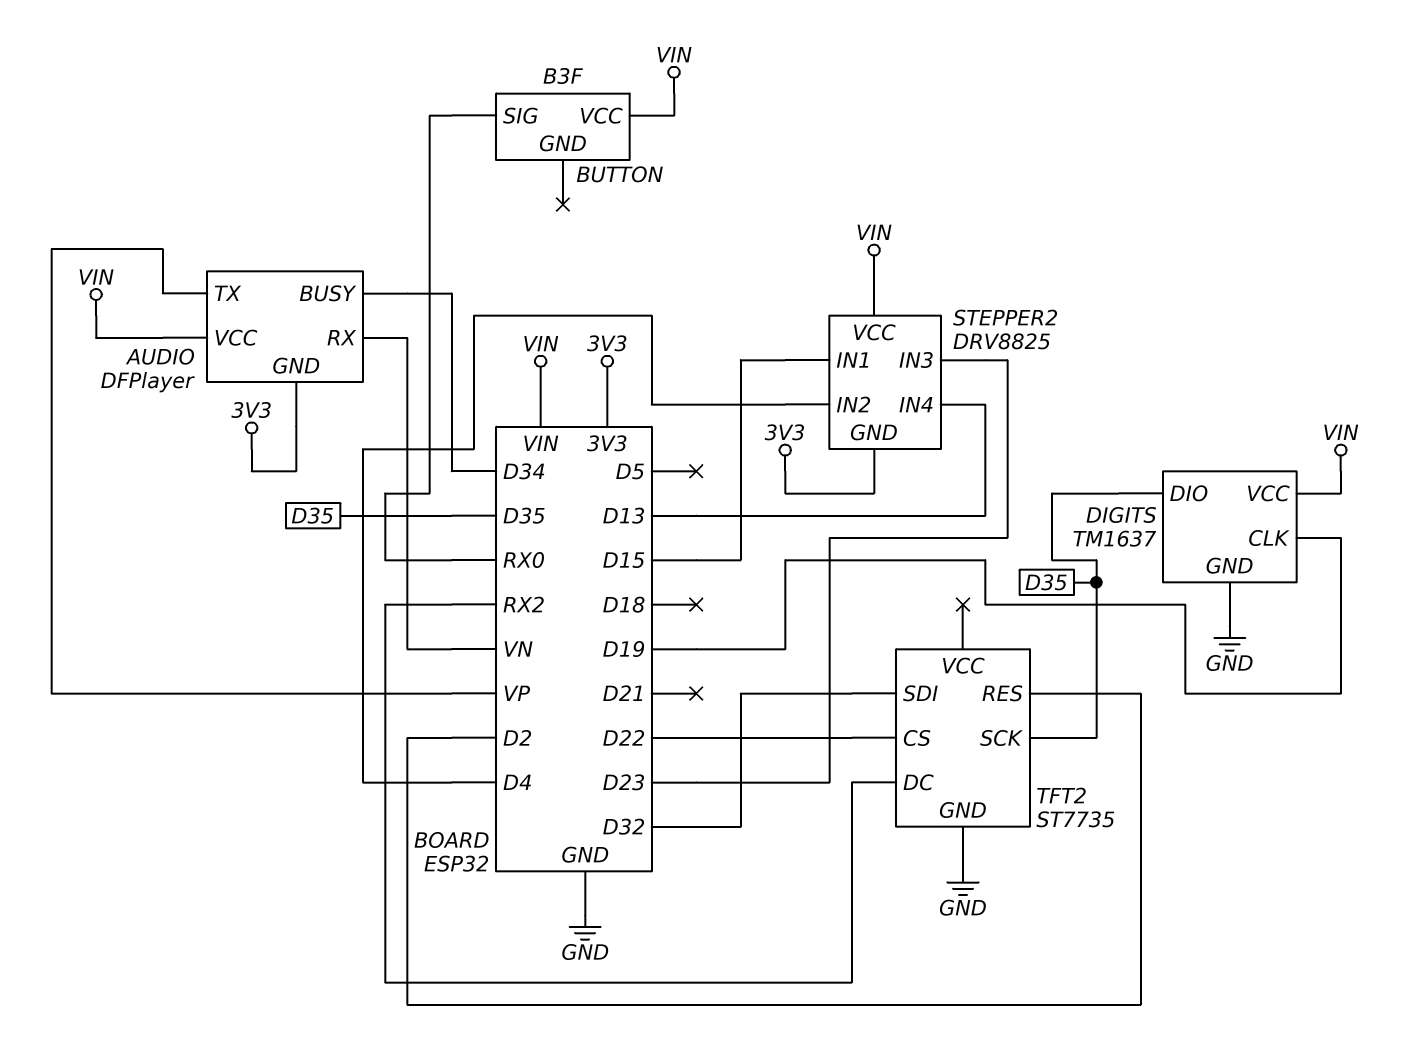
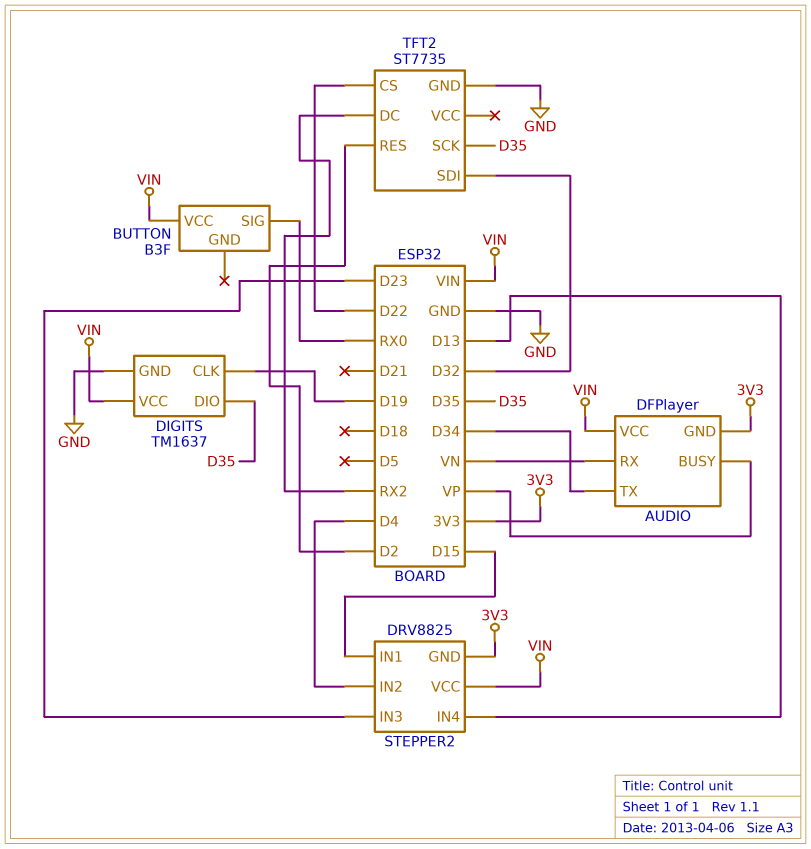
AUDIO pin BUSY: D34 -> VP
AUDIO pin TX: VP -> D34

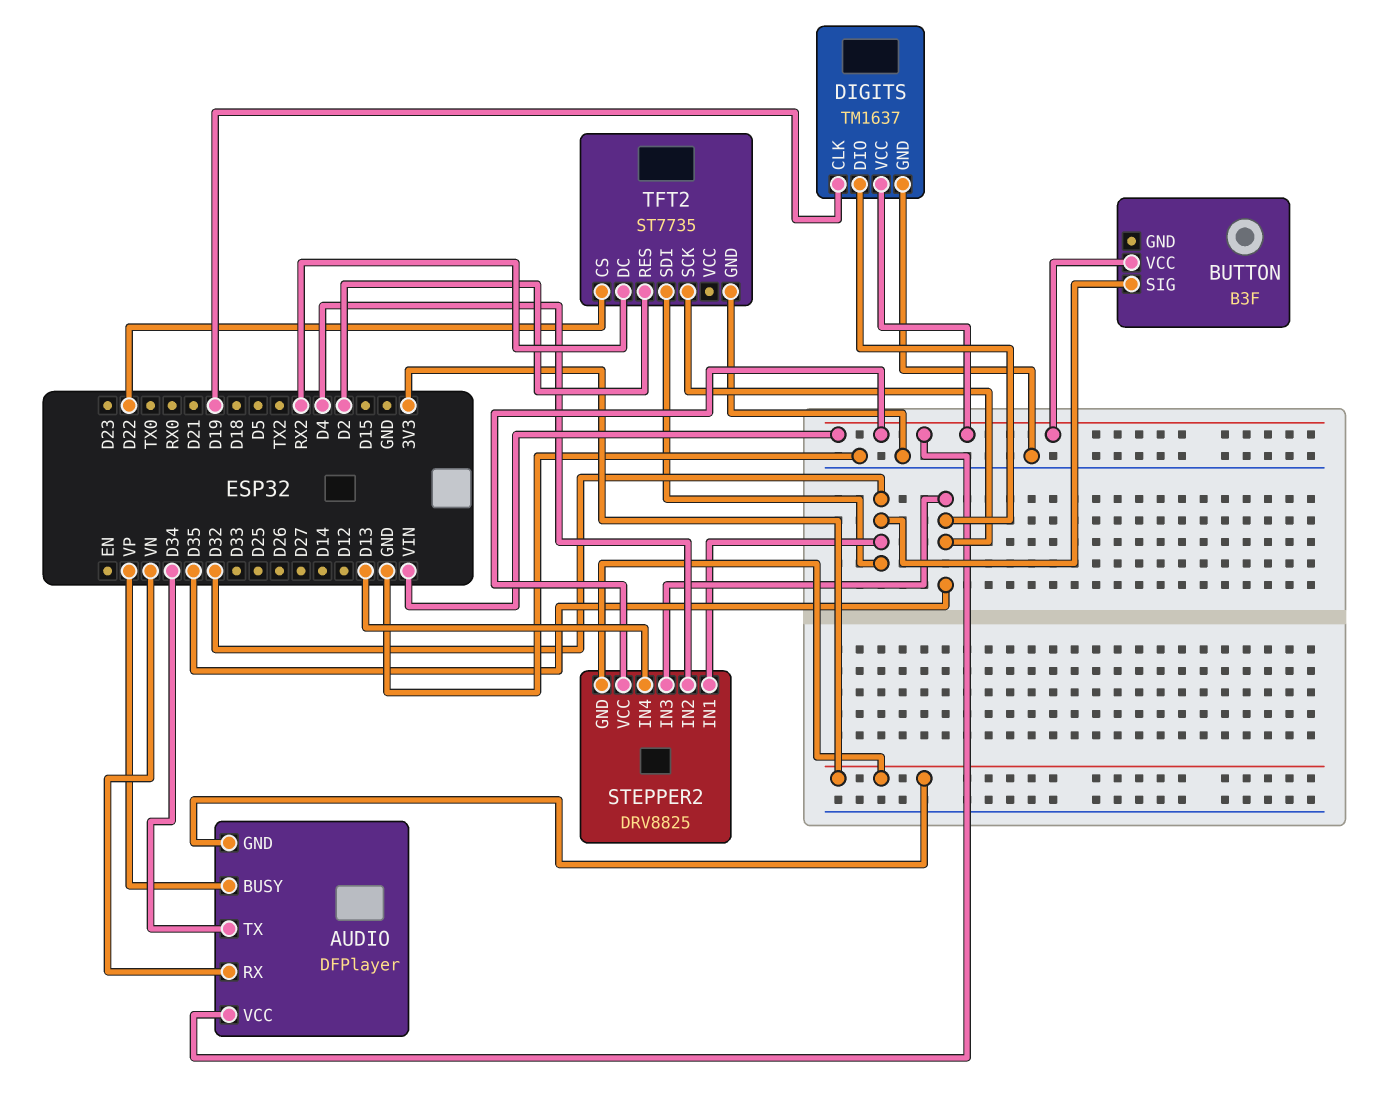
BUTTON pin SIG: RX0 -> D32
STEPPER2 pin IN1: D15 -> D32
STEPPER2 pin IN3: D23 -> D35

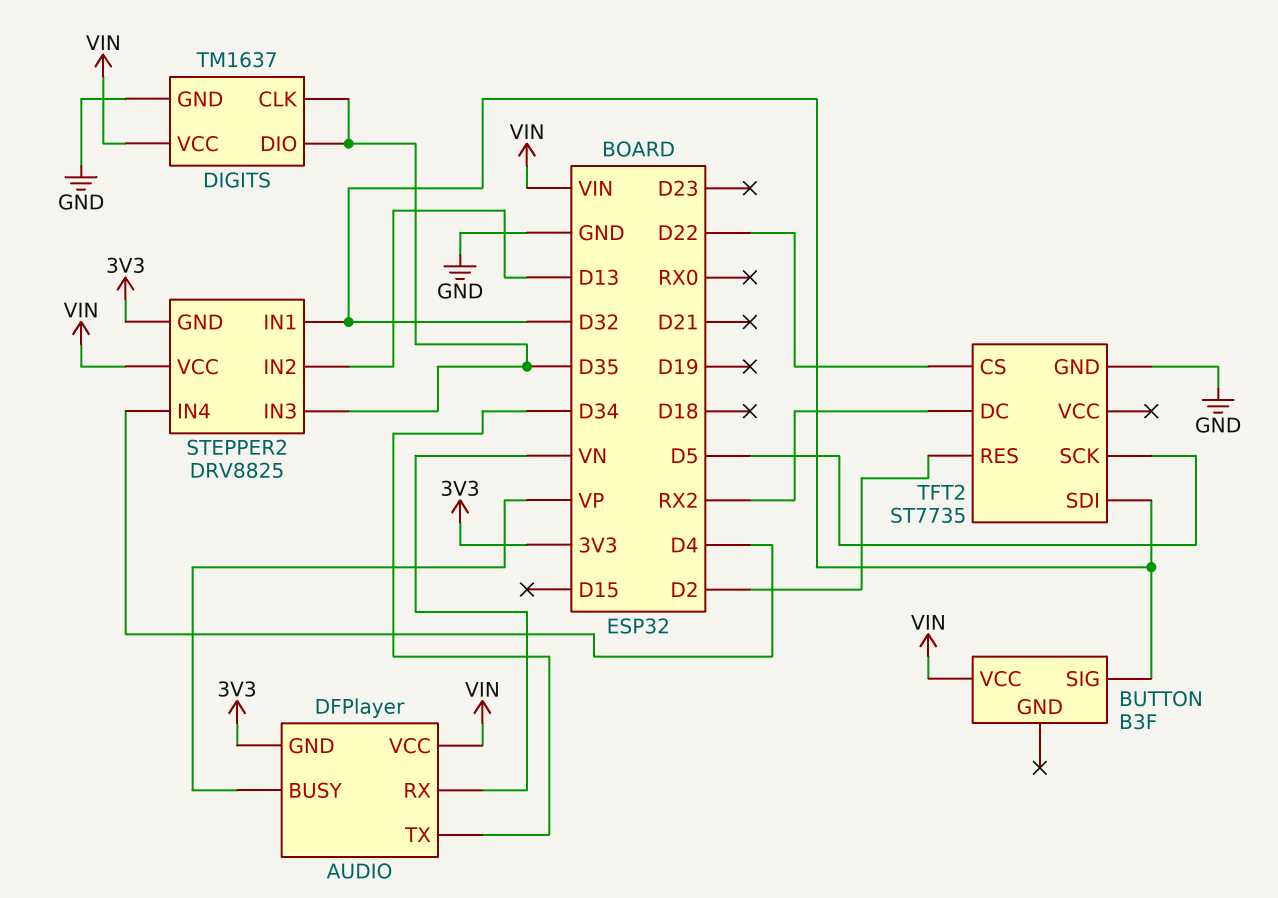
DIGITS pin CLK: D19 -> D35
STEPPER2 pin IN2: D4 -> D13
STEPPER2 pin IN4: D13 -> D4
TFT2 pin SCK: D35 -> D5

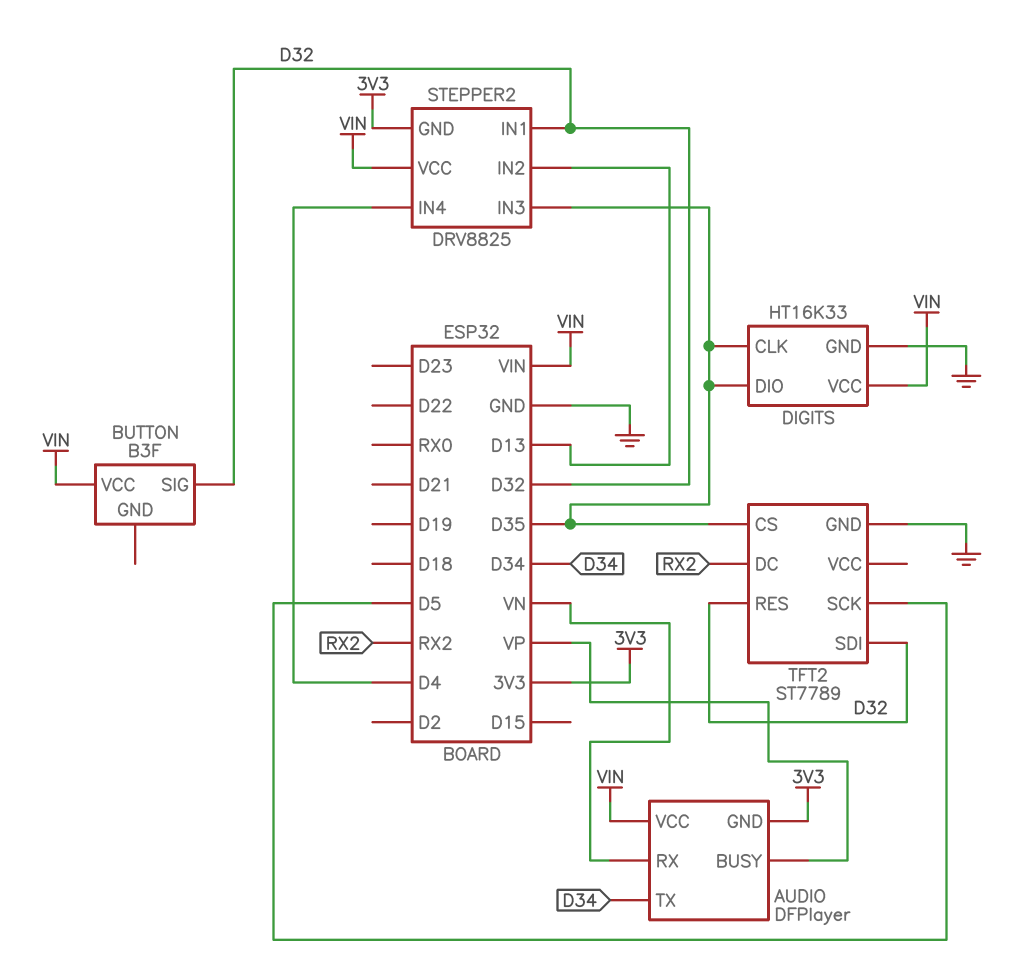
DIGITS: TM1637 -> HT16K33
TFT2: ST7735 -> ST7789
TFT2 pin CS: D22 -> D35
TFT2 pin RES: D2 -> D32

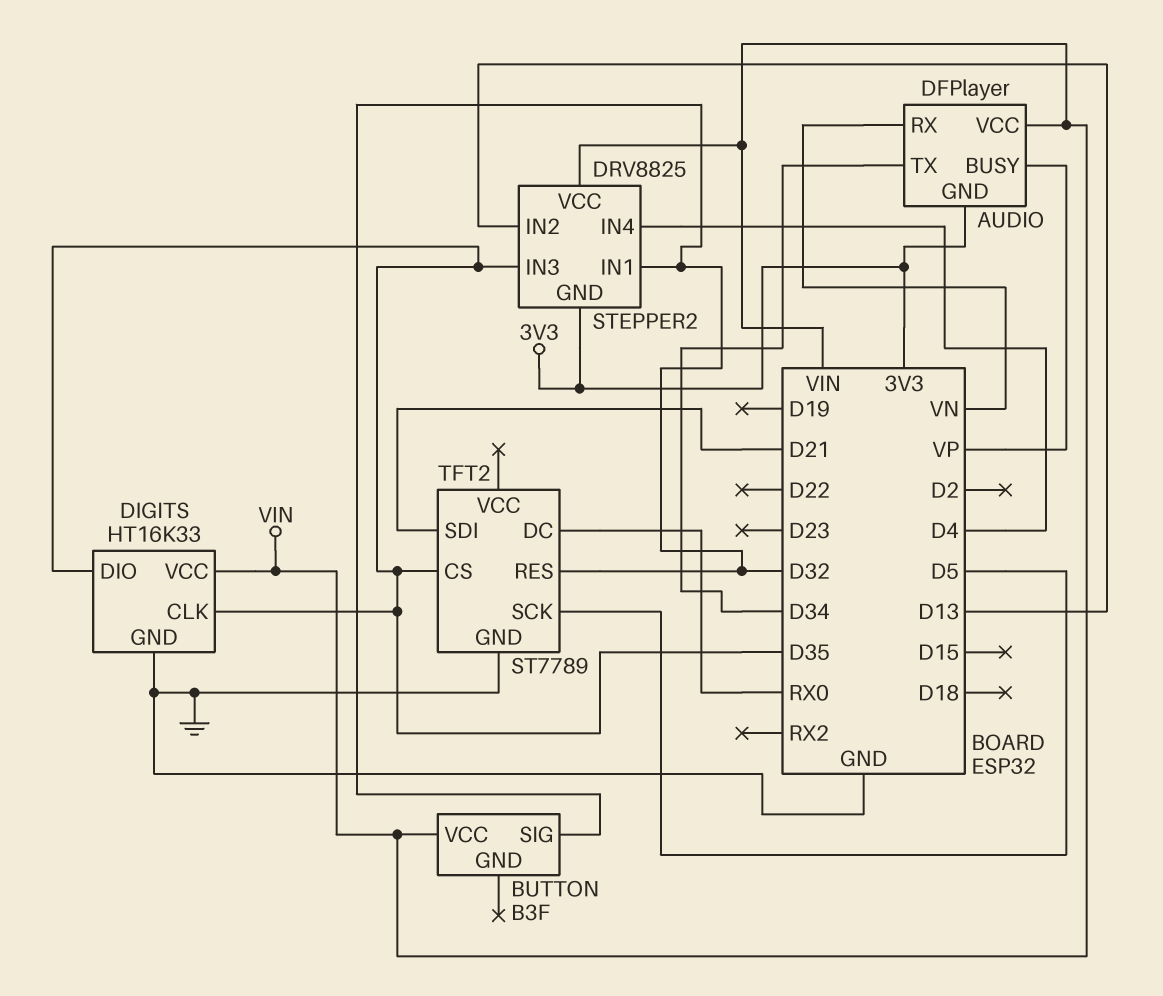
TFT2 pin DC: RX2 -> RX0
TFT2 pin SDI: D32 -> D21

